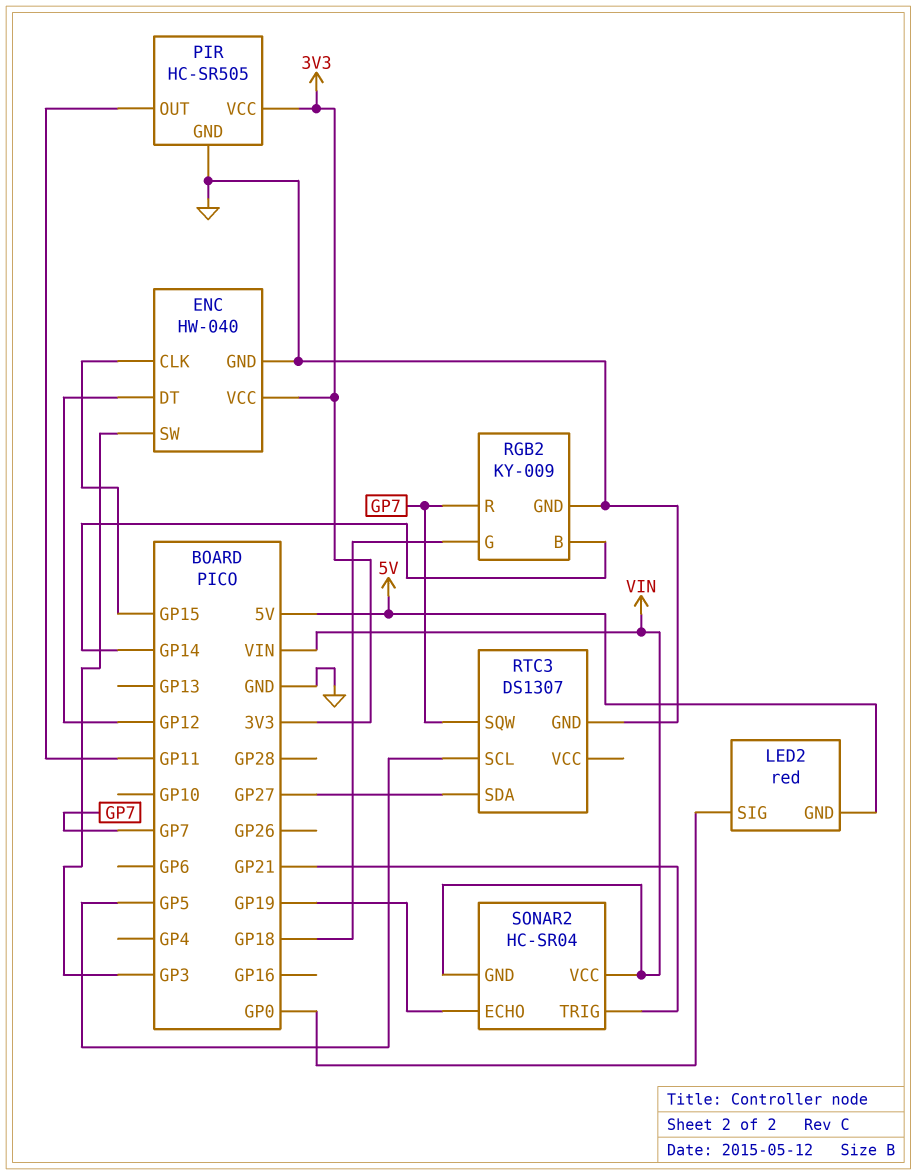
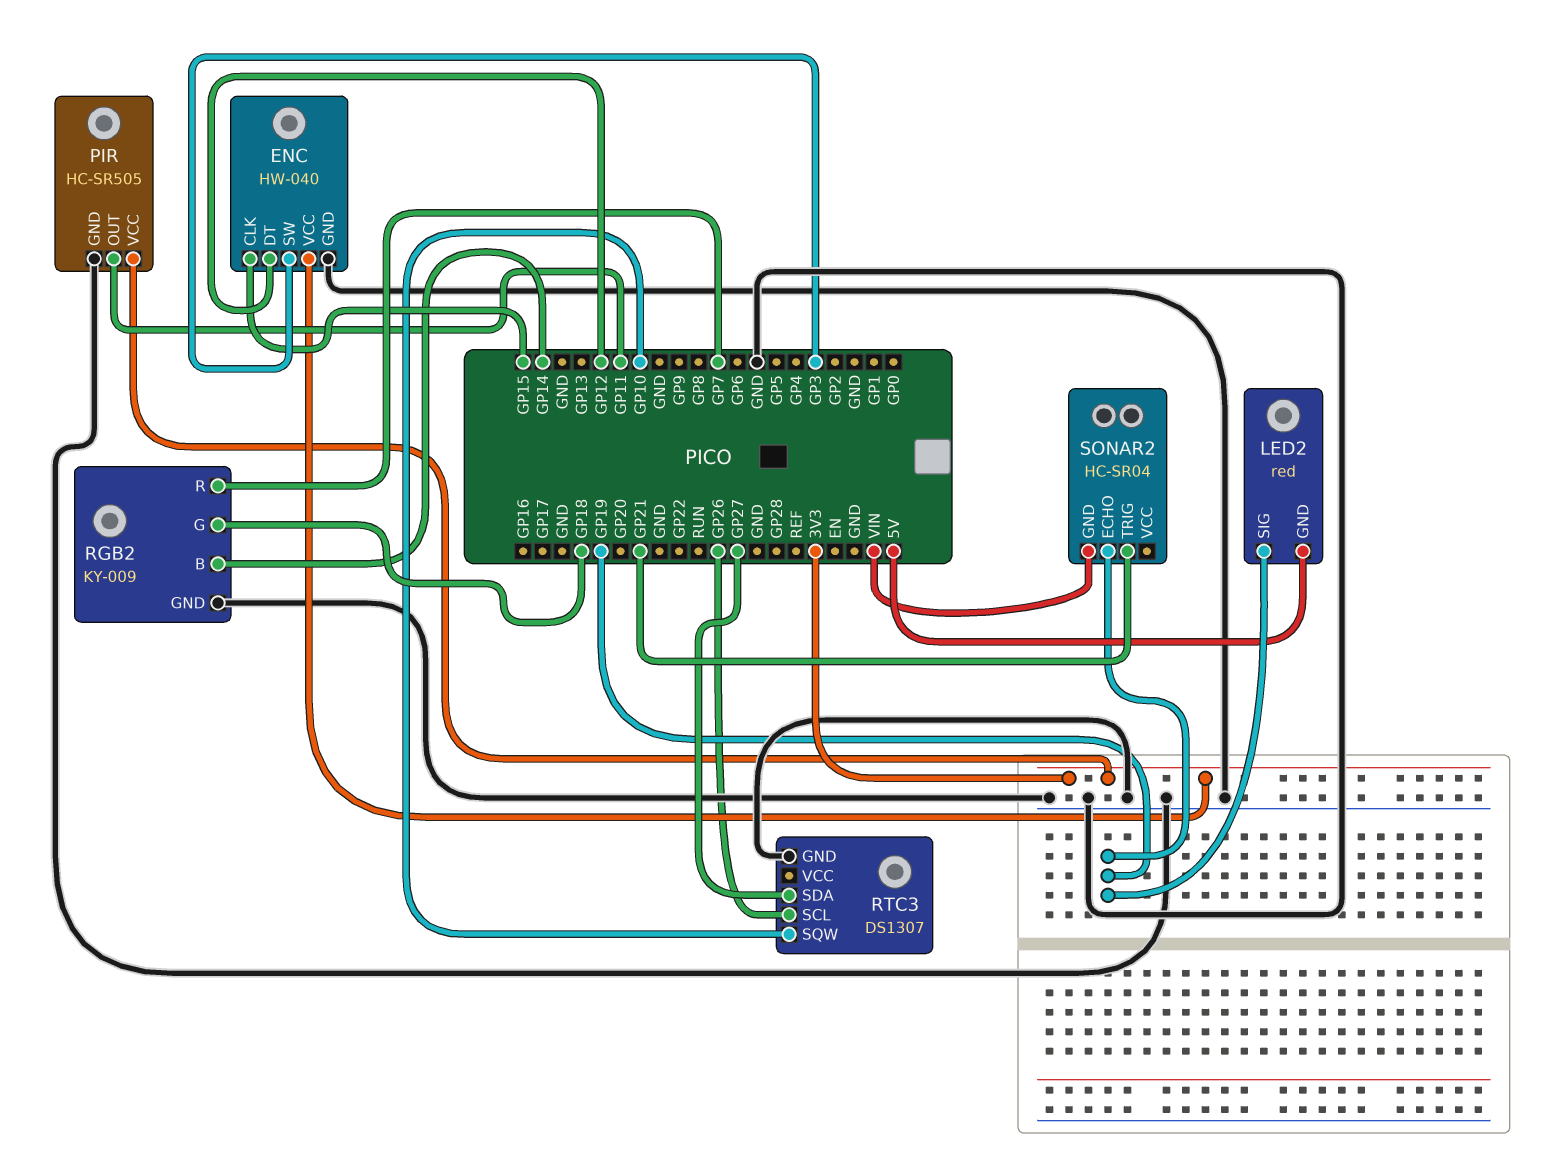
LED2 pin SIG: GP0 -> GP19
RTC3 pin SCL: GP5 -> GP26
RTC3 pin SQW: GP7 -> GP10
SONAR2 pin VCC: VIN -> none

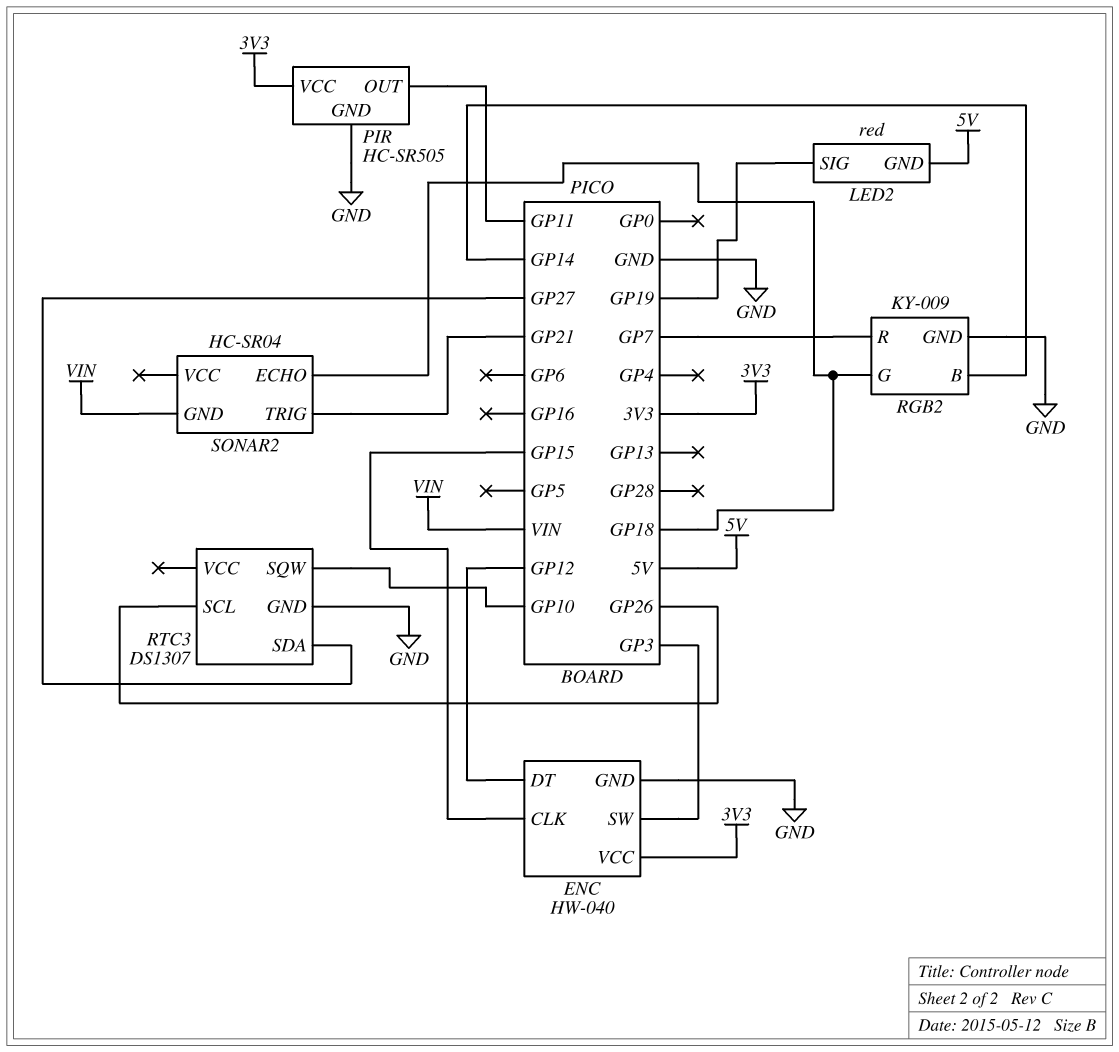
SONAR2 pin ECHO: GP19 -> GP18

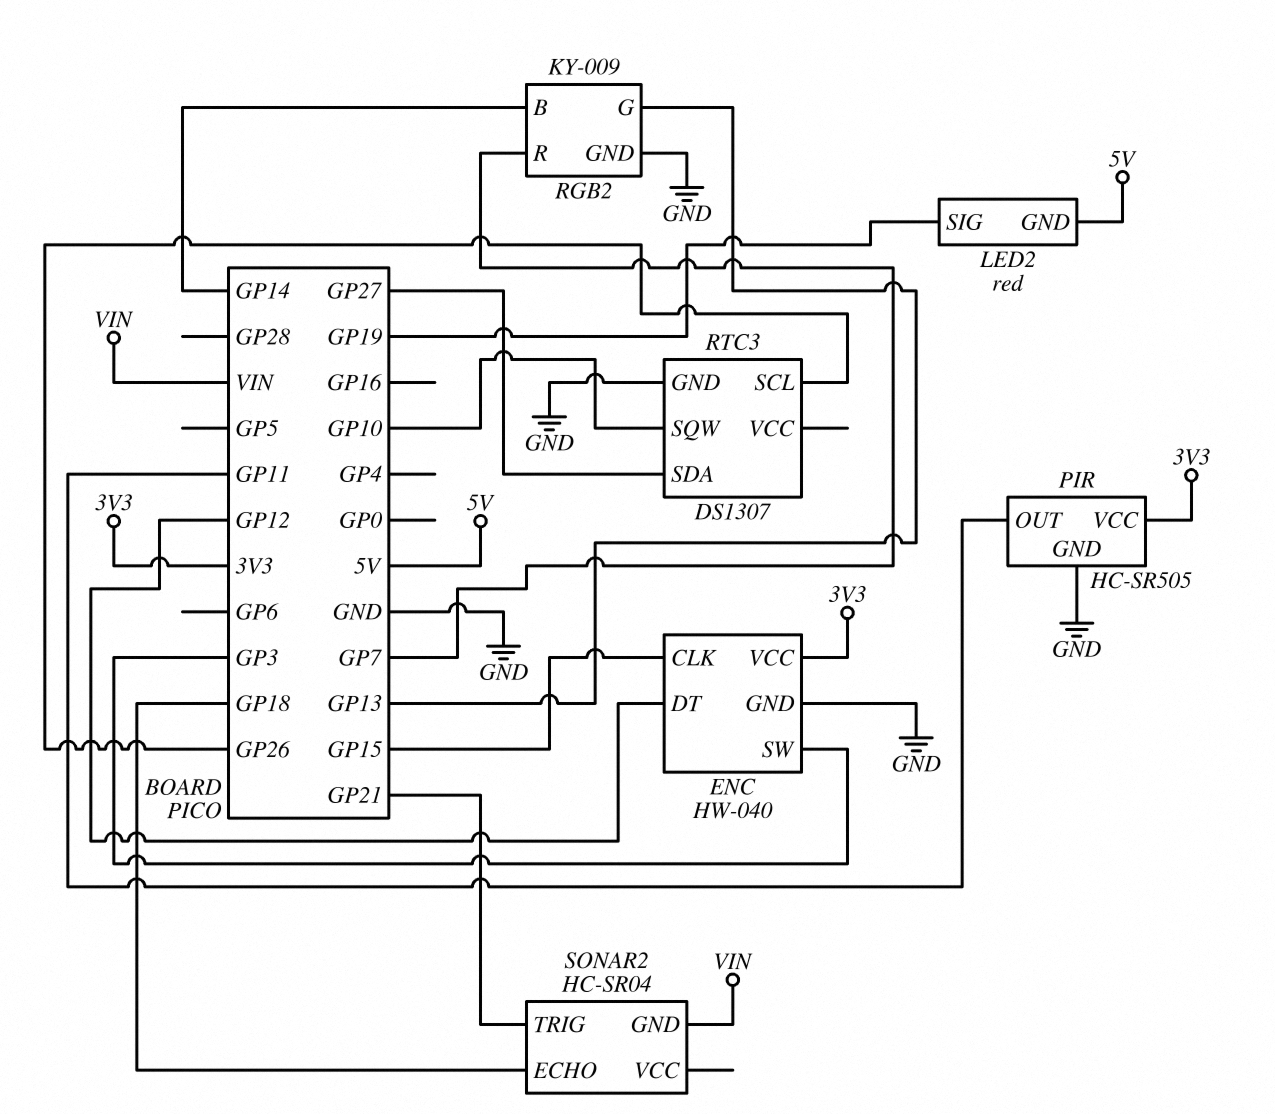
RGB2 pin G: GP18 -> GP13

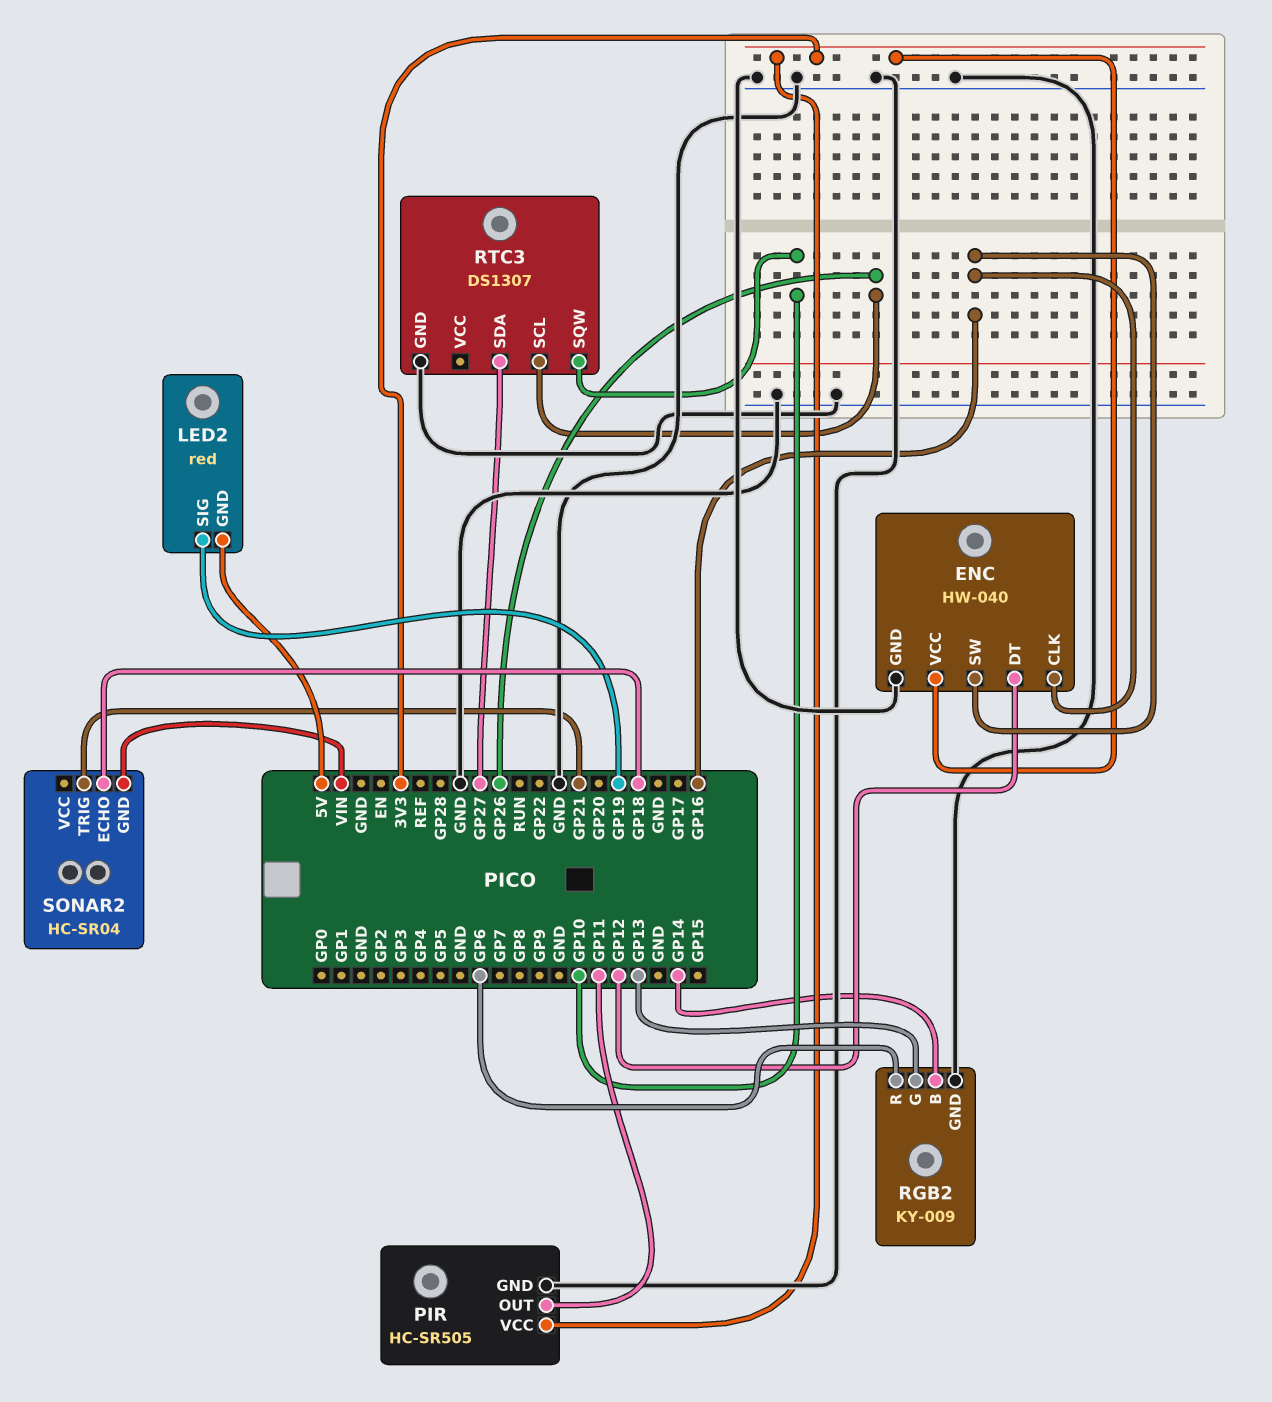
ENC pin CLK: GP15 -> GP16
ENC pin SW: GP3 -> GP16
RGB2 pin R: GP7 -> GP6

